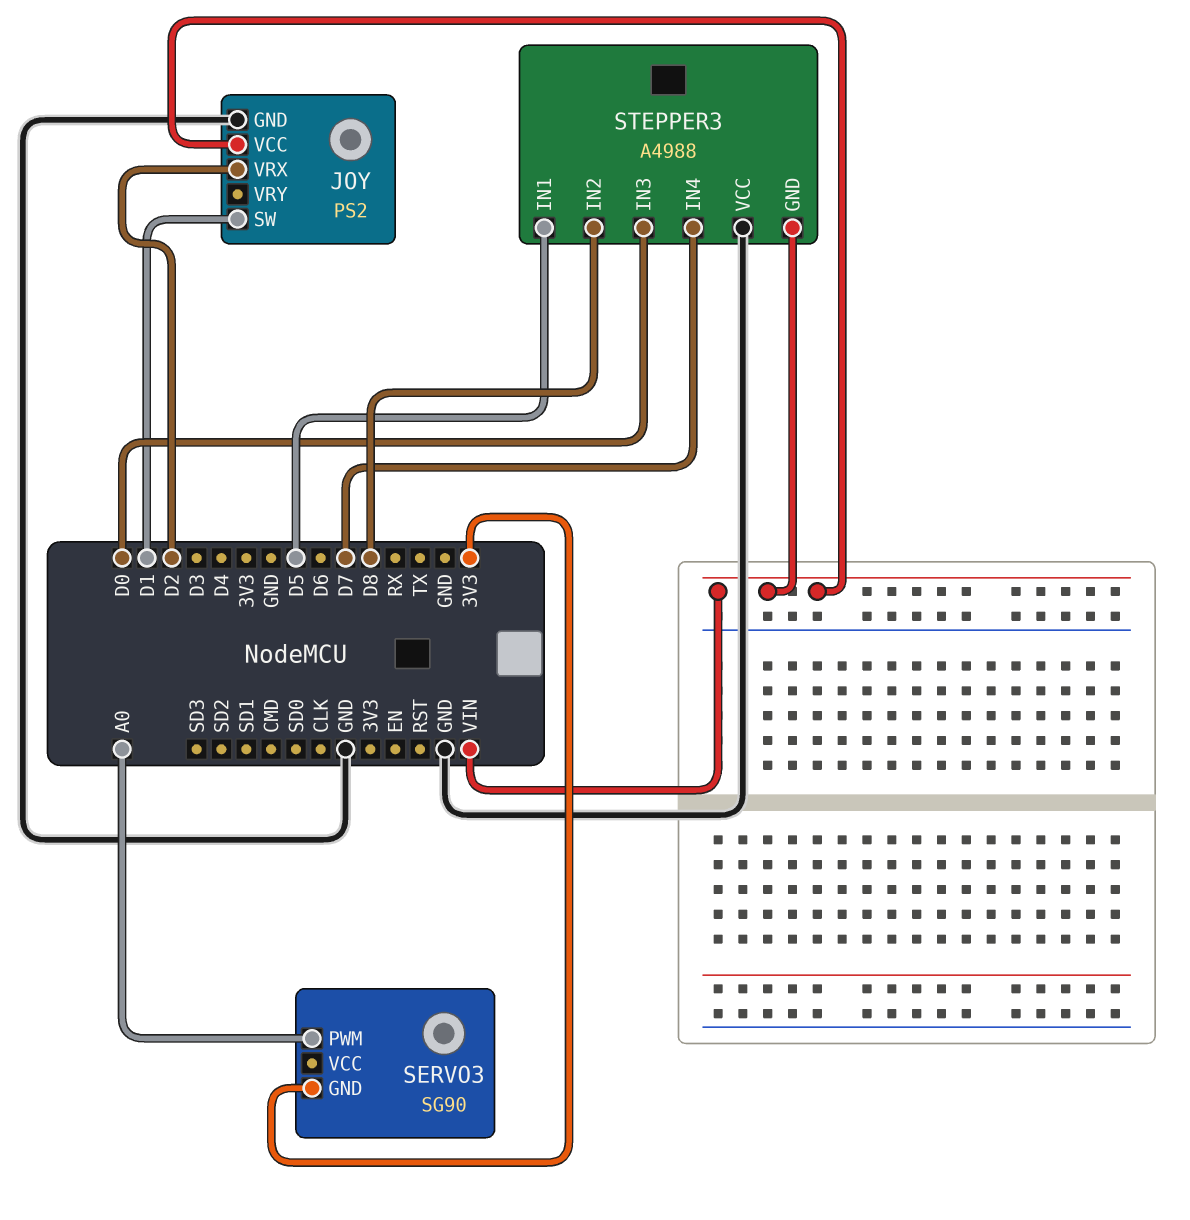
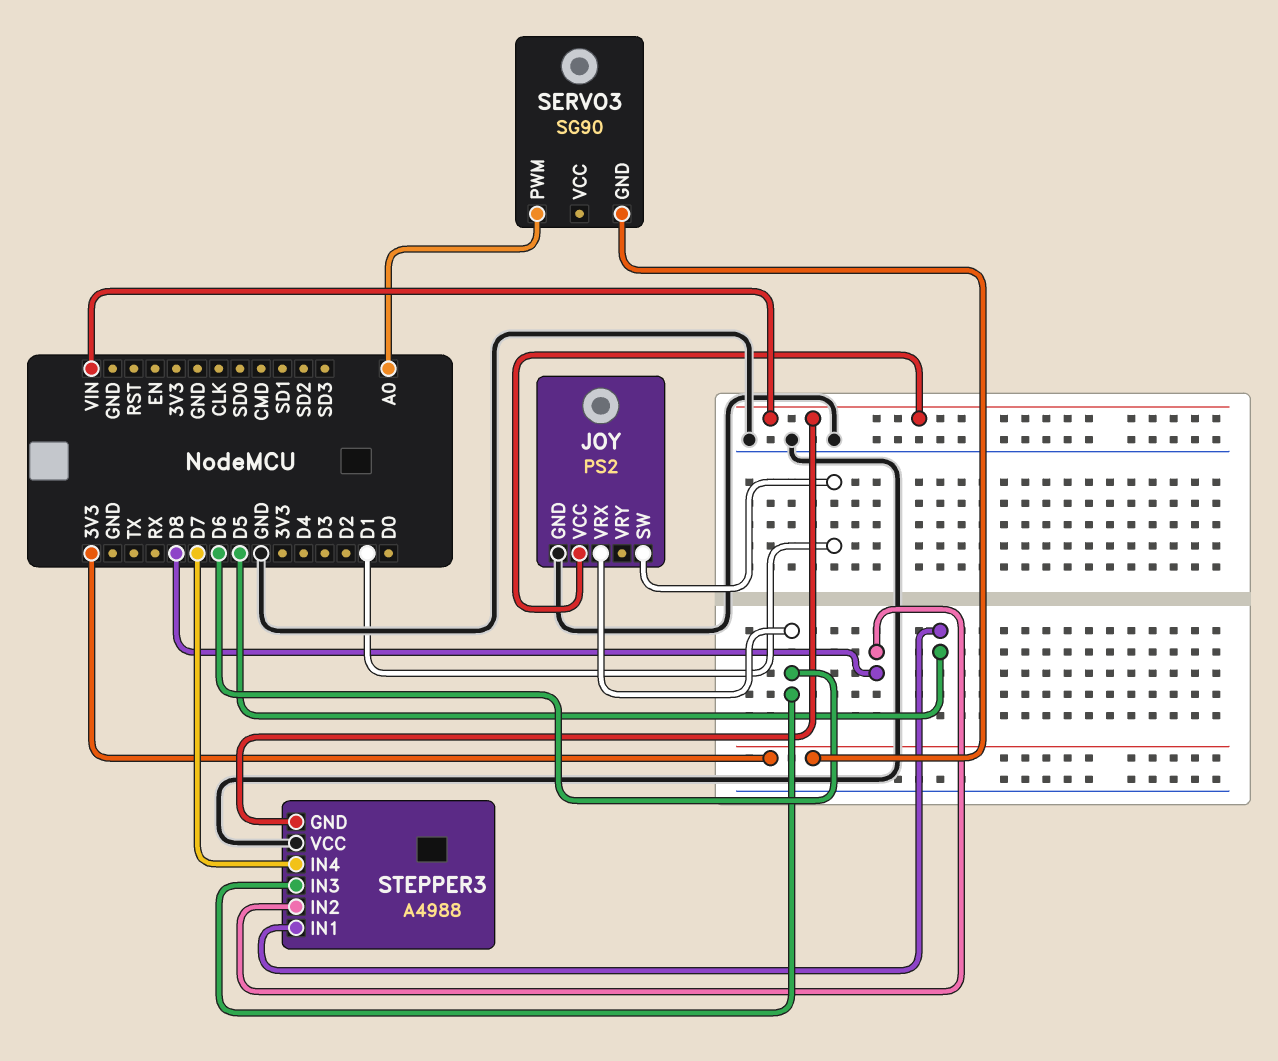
JOY pin VRX: D2 -> D6
STEPPER3 pin IN3: D0 -> D6

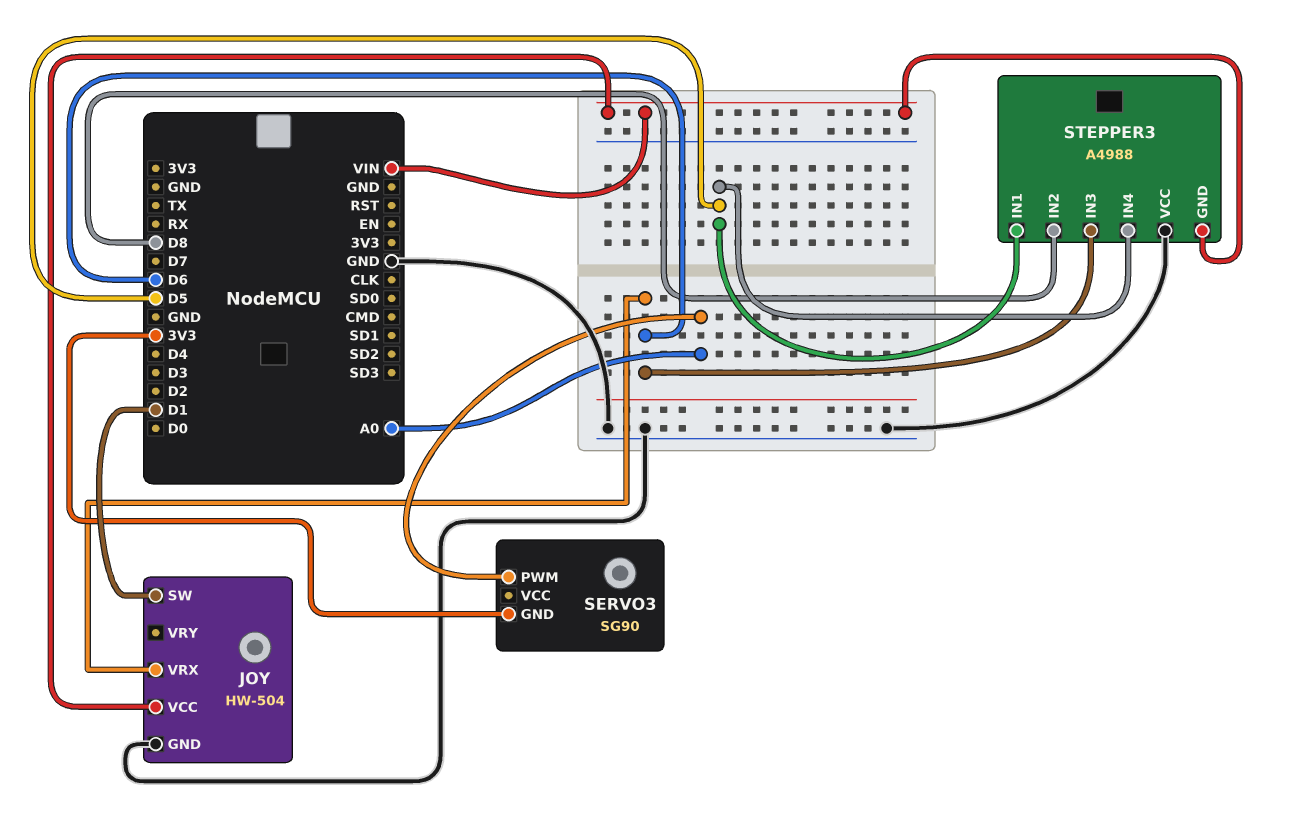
JOY: PS2 -> HW-504
STEPPER3 pin IN4: D7 -> D5

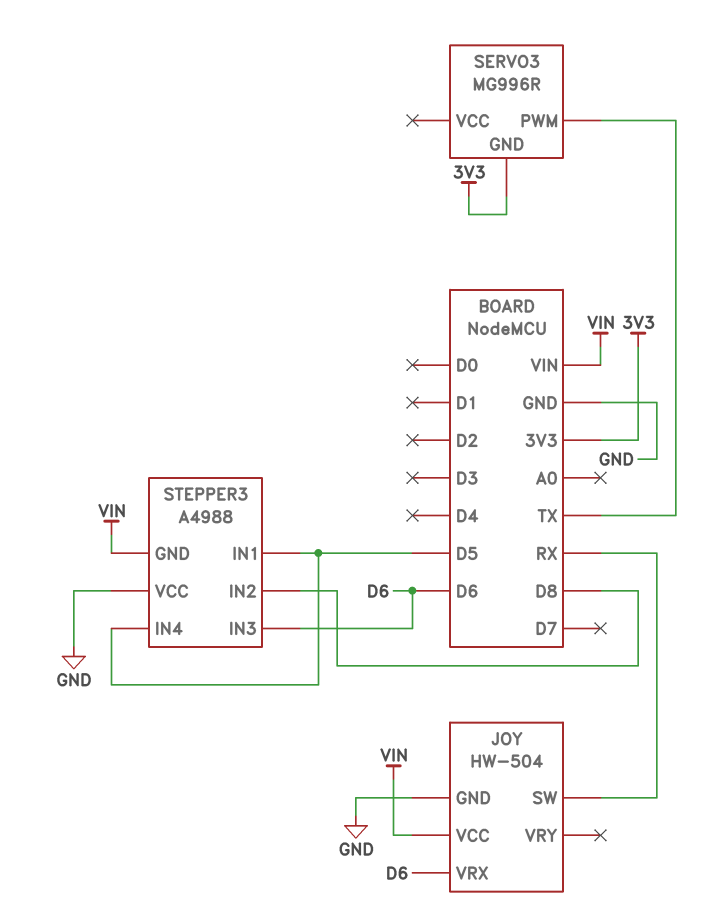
JOY pin SW: D1 -> RX
SERVO3: SG90 -> MG996R
SERVO3 pin PWM: A0 -> TX

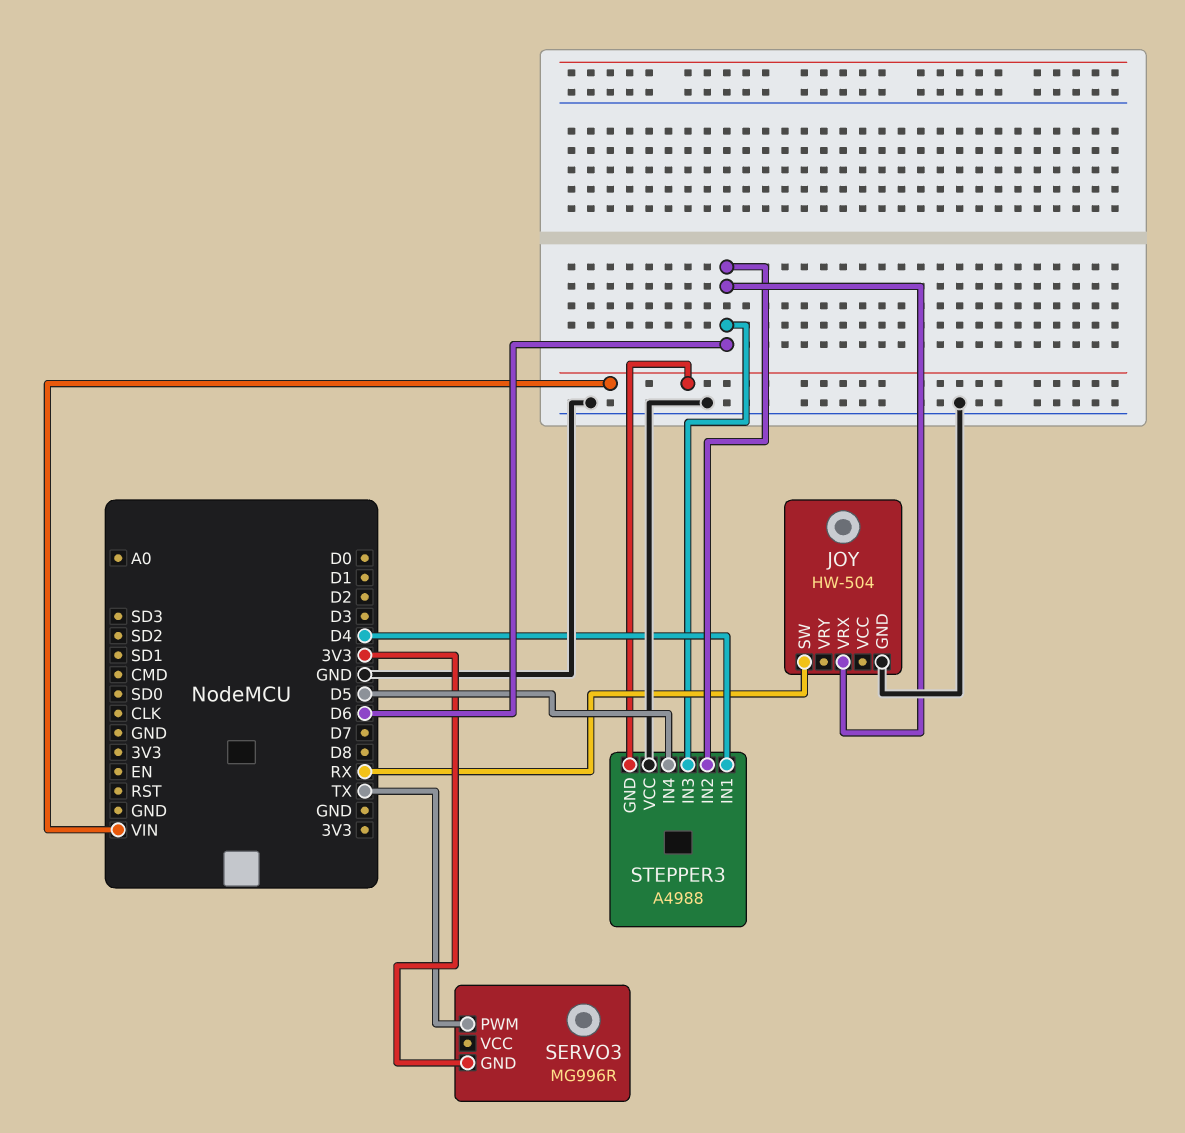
JOY pin VCC: VIN -> none
STEPPER3 pin IN1: D5 -> D4
STEPPER3 pin IN2: D8 -> D6

